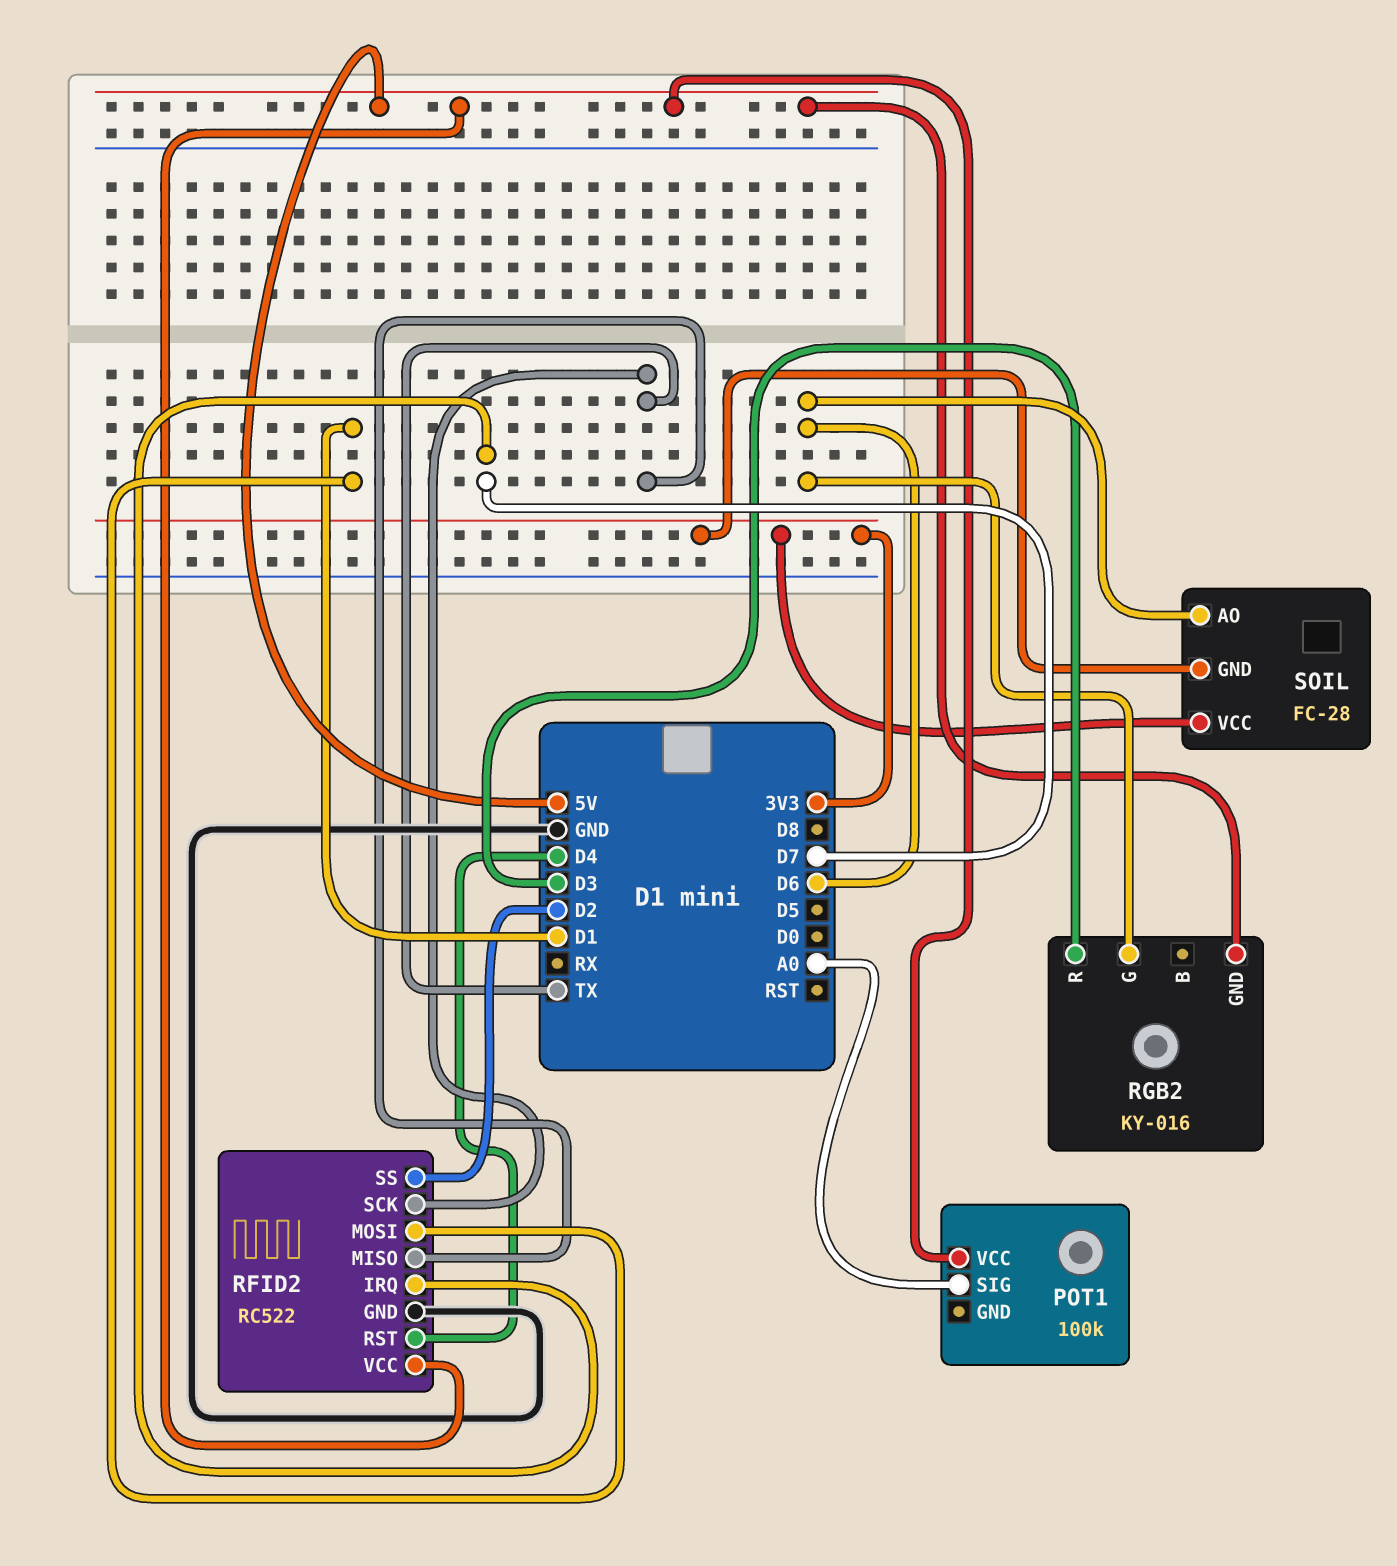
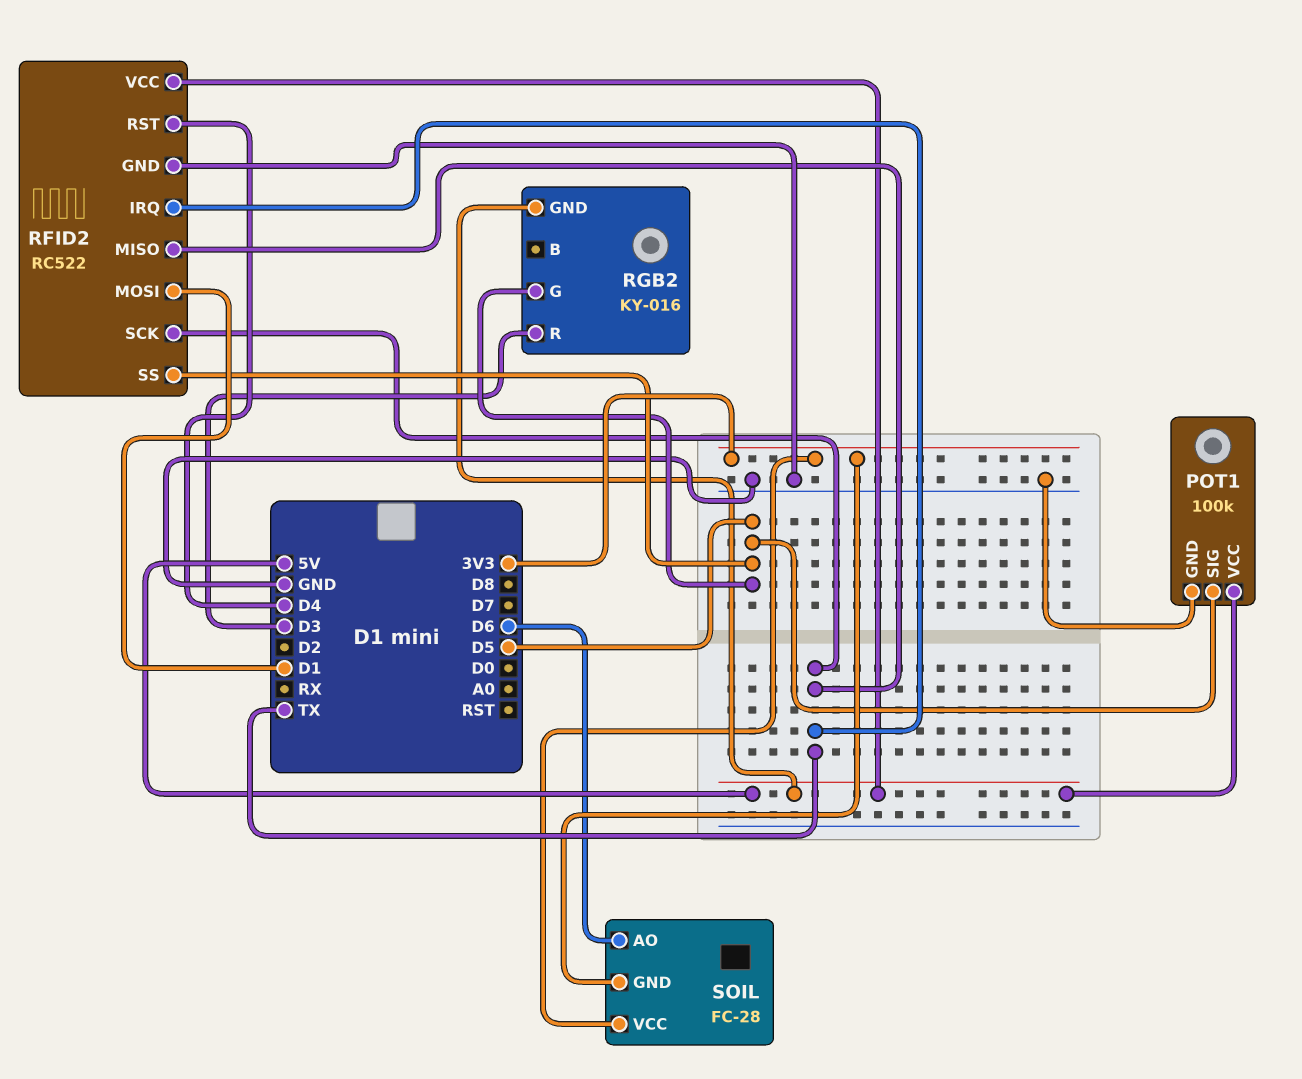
POT1 pin GND: none -> GND
POT1 pin SIG: A0 -> D5
RFID2 pin IRQ: D7 -> TX
RFID2 pin SS: D2 -> D5
RGB2 pin G: D6 -> D5

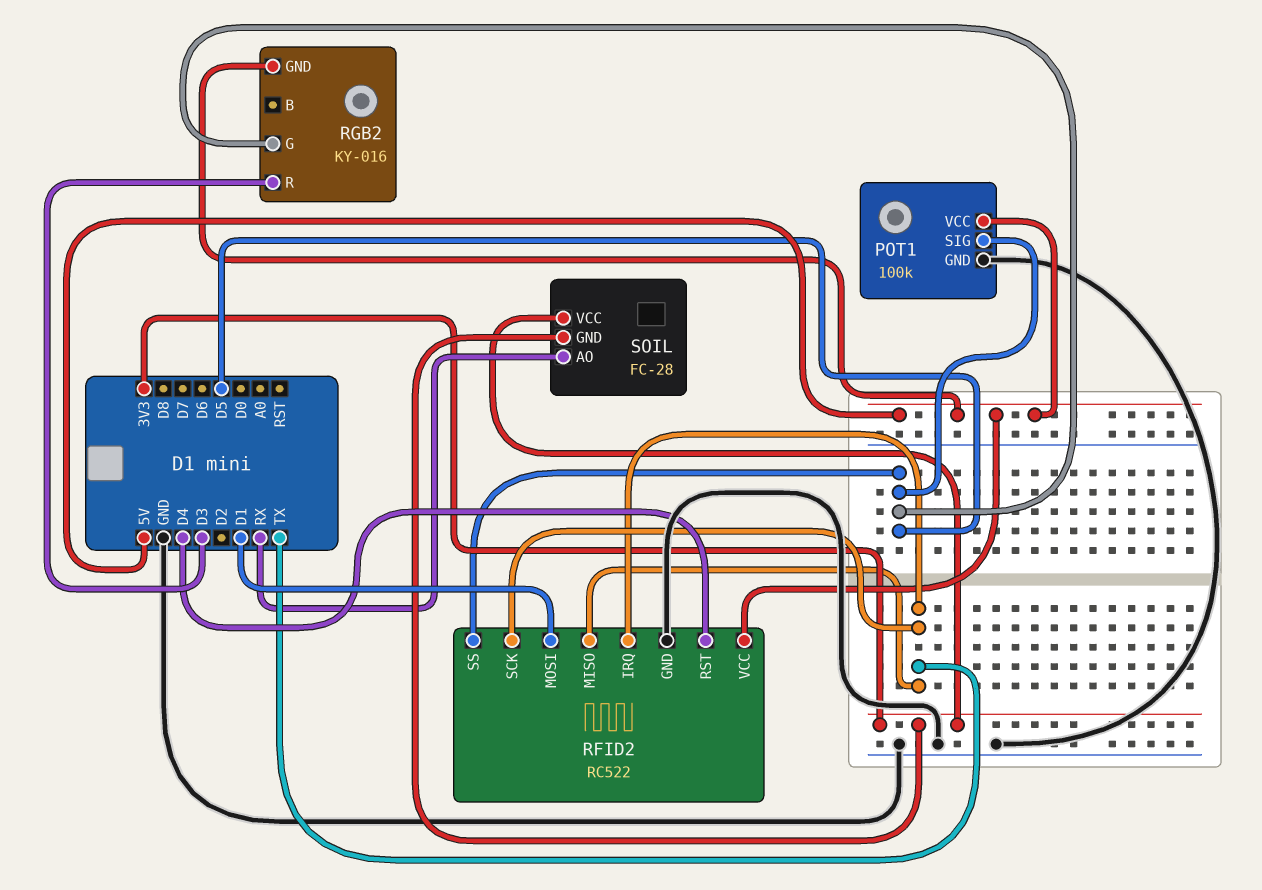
SOIL pin AO: D6 -> RX

